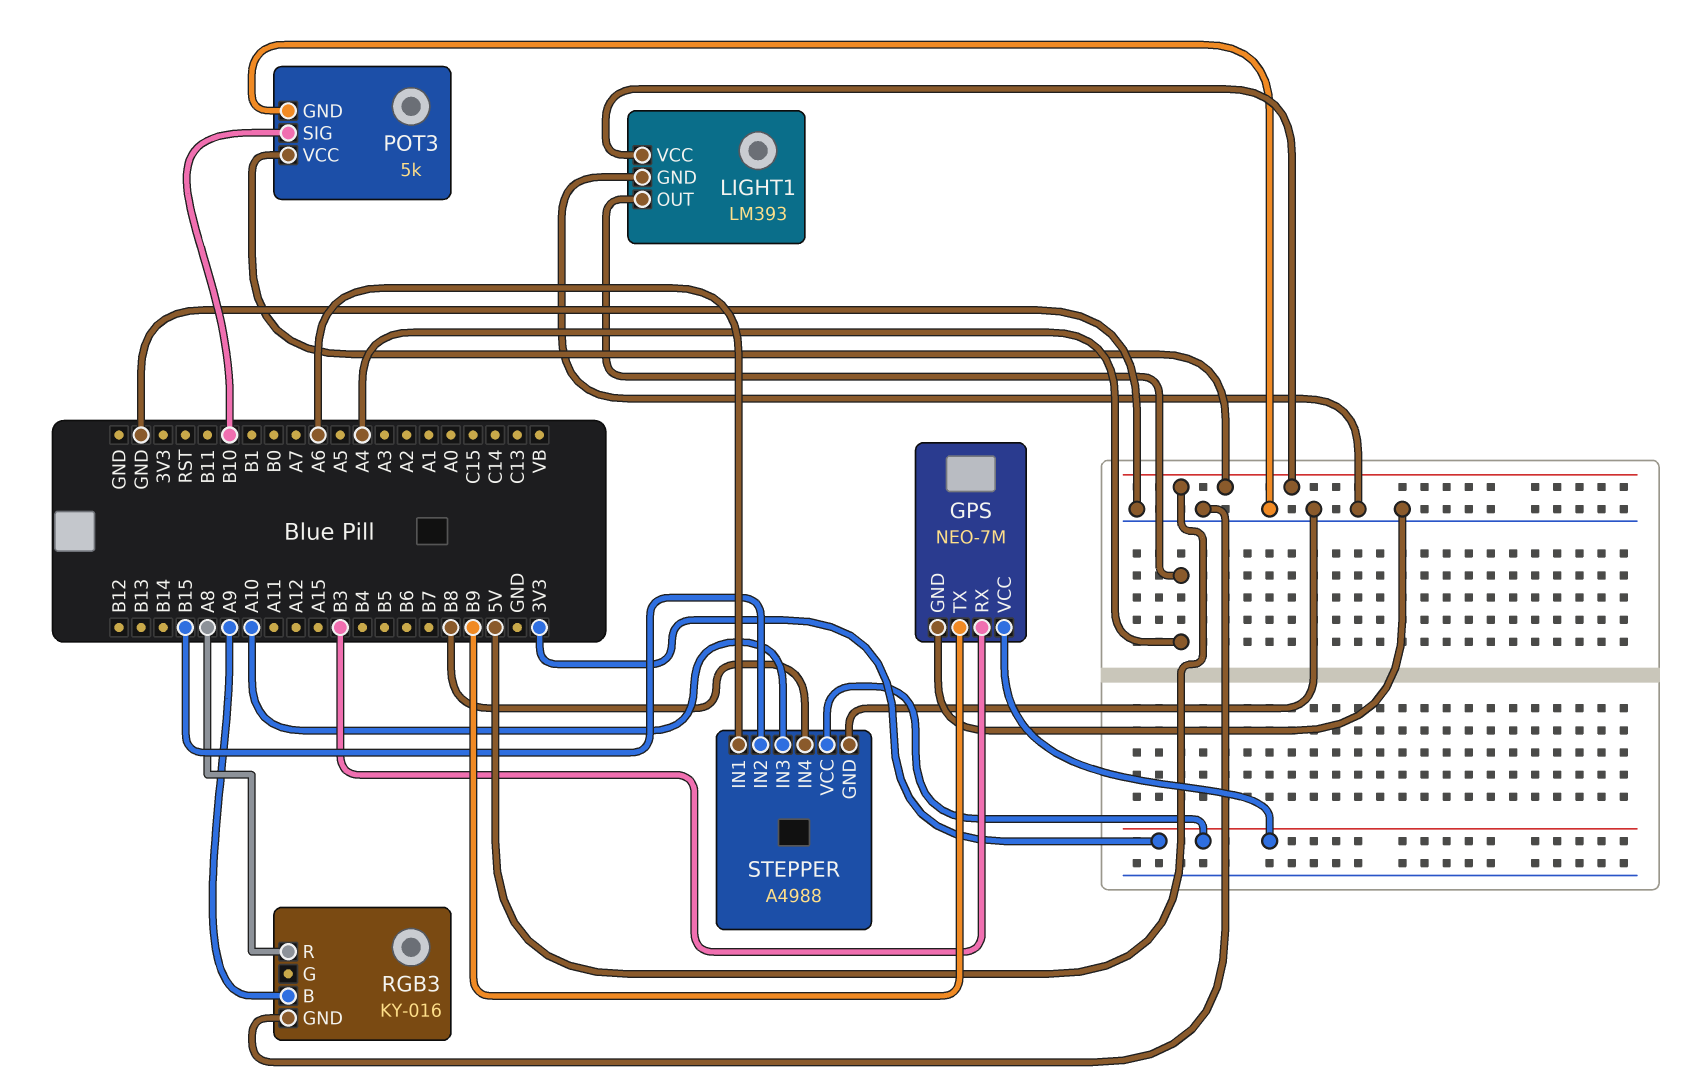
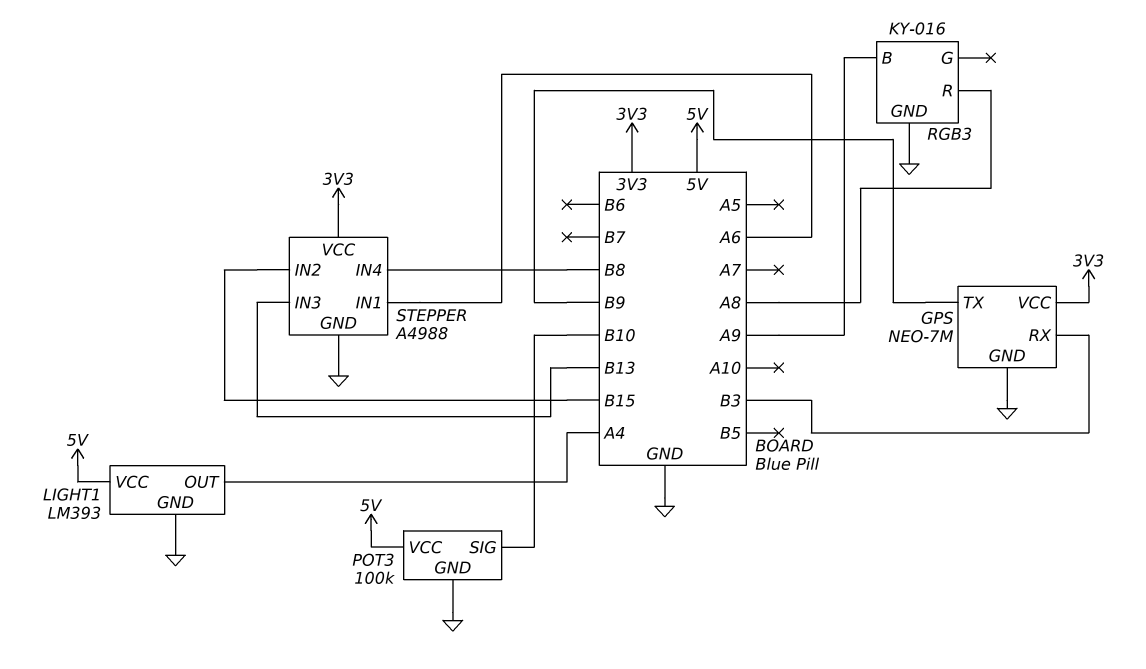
POT3: 5k -> 100k
STEPPER pin IN3: A10 -> B13

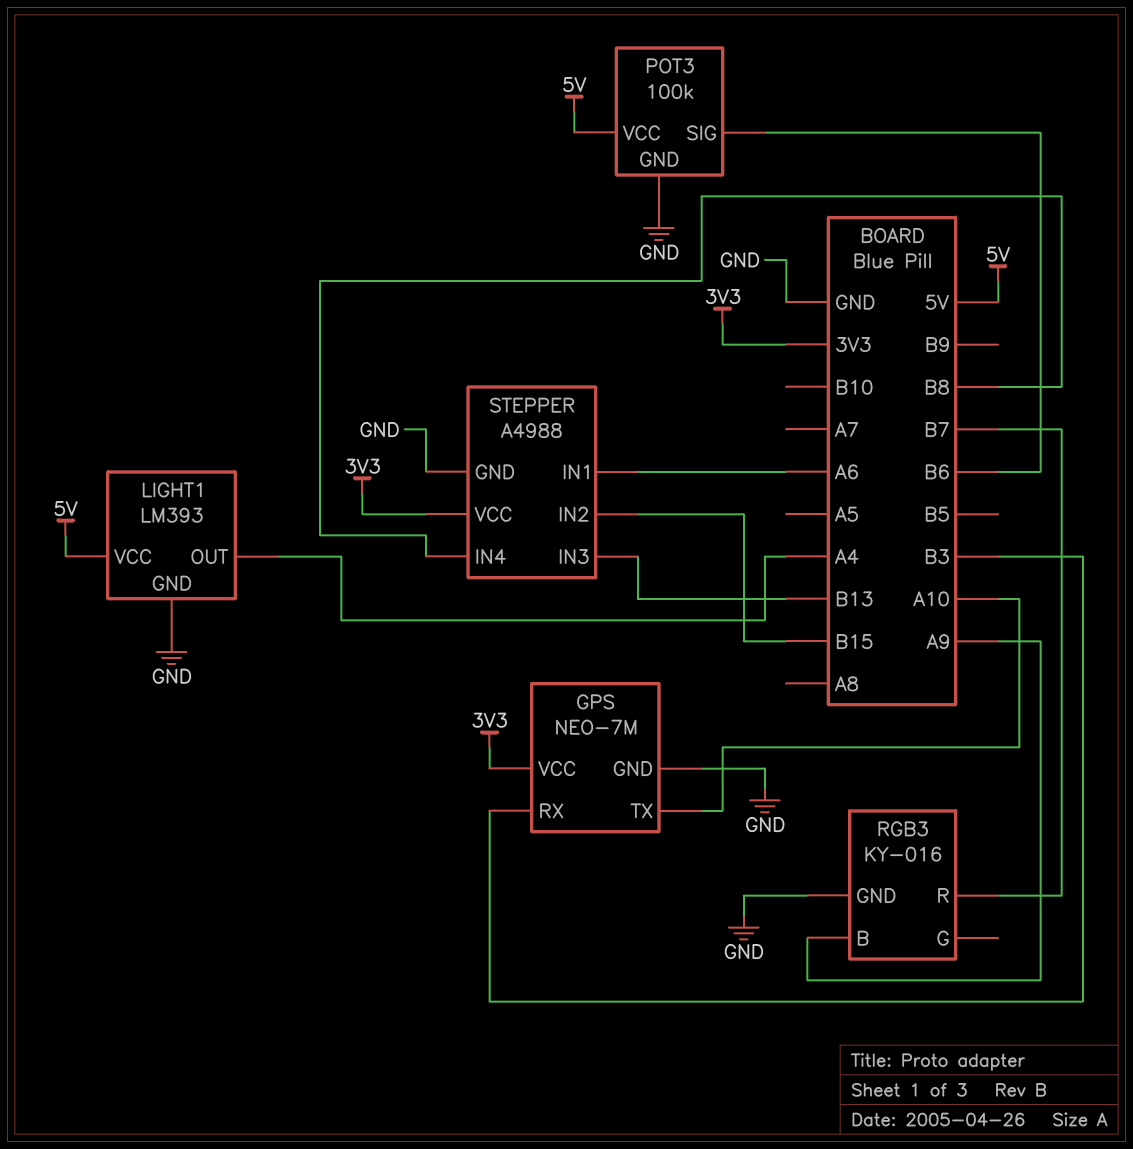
GPS pin TX: B9 -> A10
POT3 pin SIG: B10 -> B6
RGB3 pin R: A8 -> B7

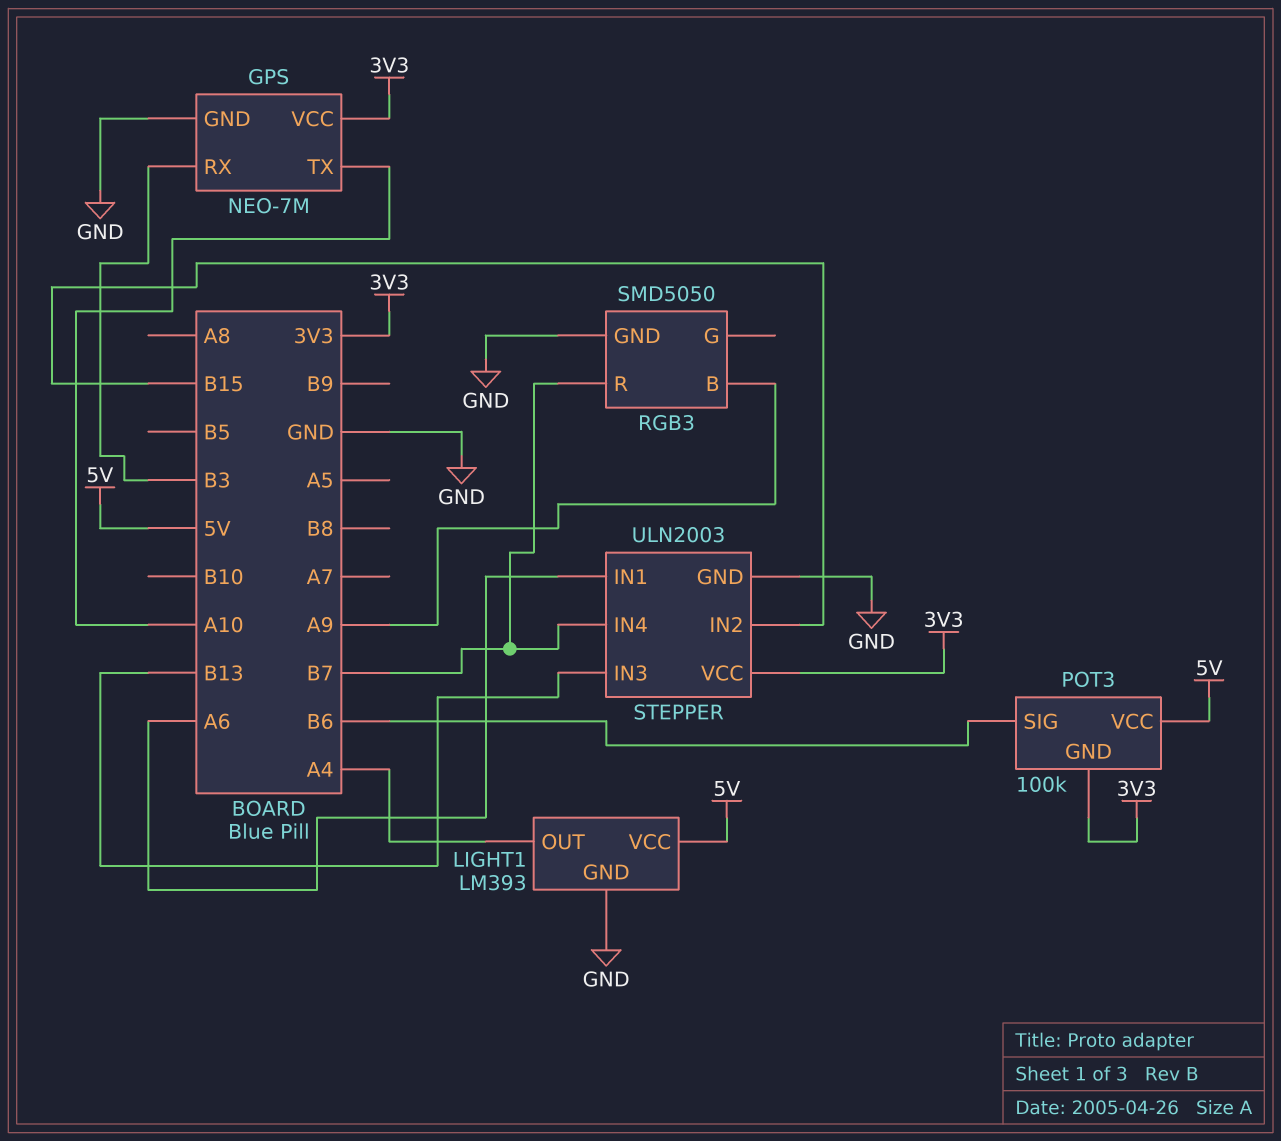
POT3 pin GND: GND -> 3V3
RGB3: KY-016 -> SMD5050
STEPPER: A4988 -> ULN2003
STEPPER pin IN4: B8 -> B7

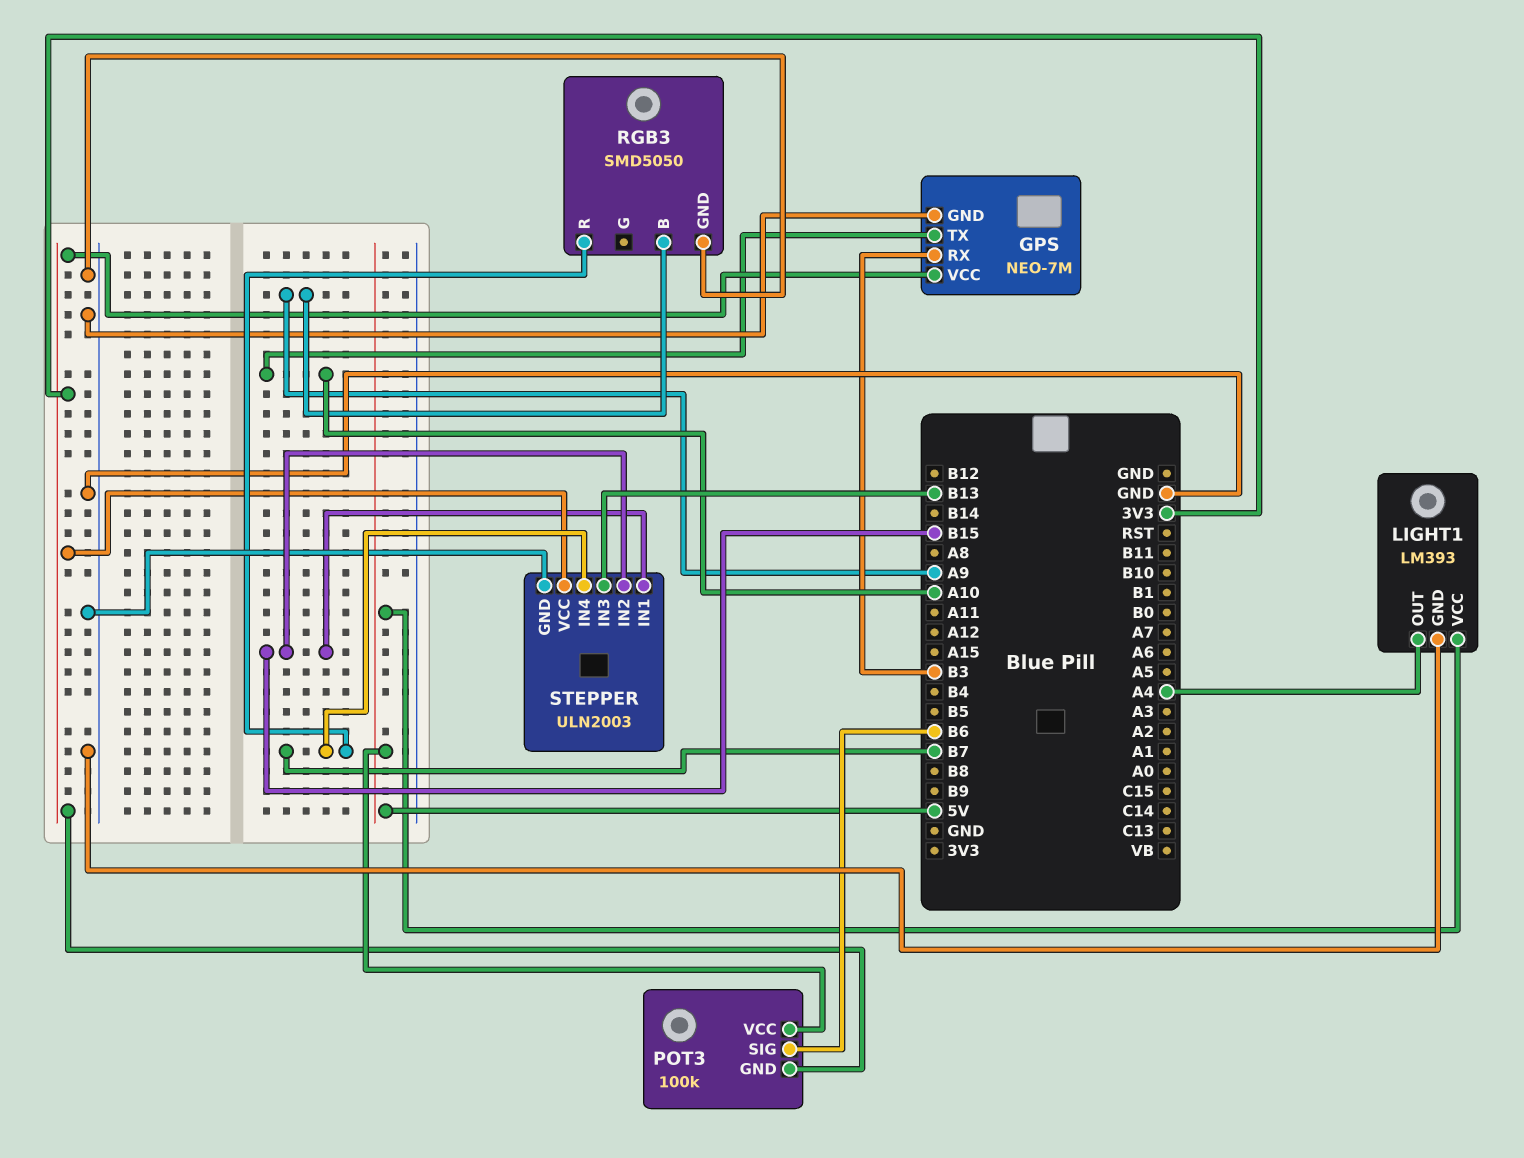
STEPPER pin IN1: A6 -> B15

